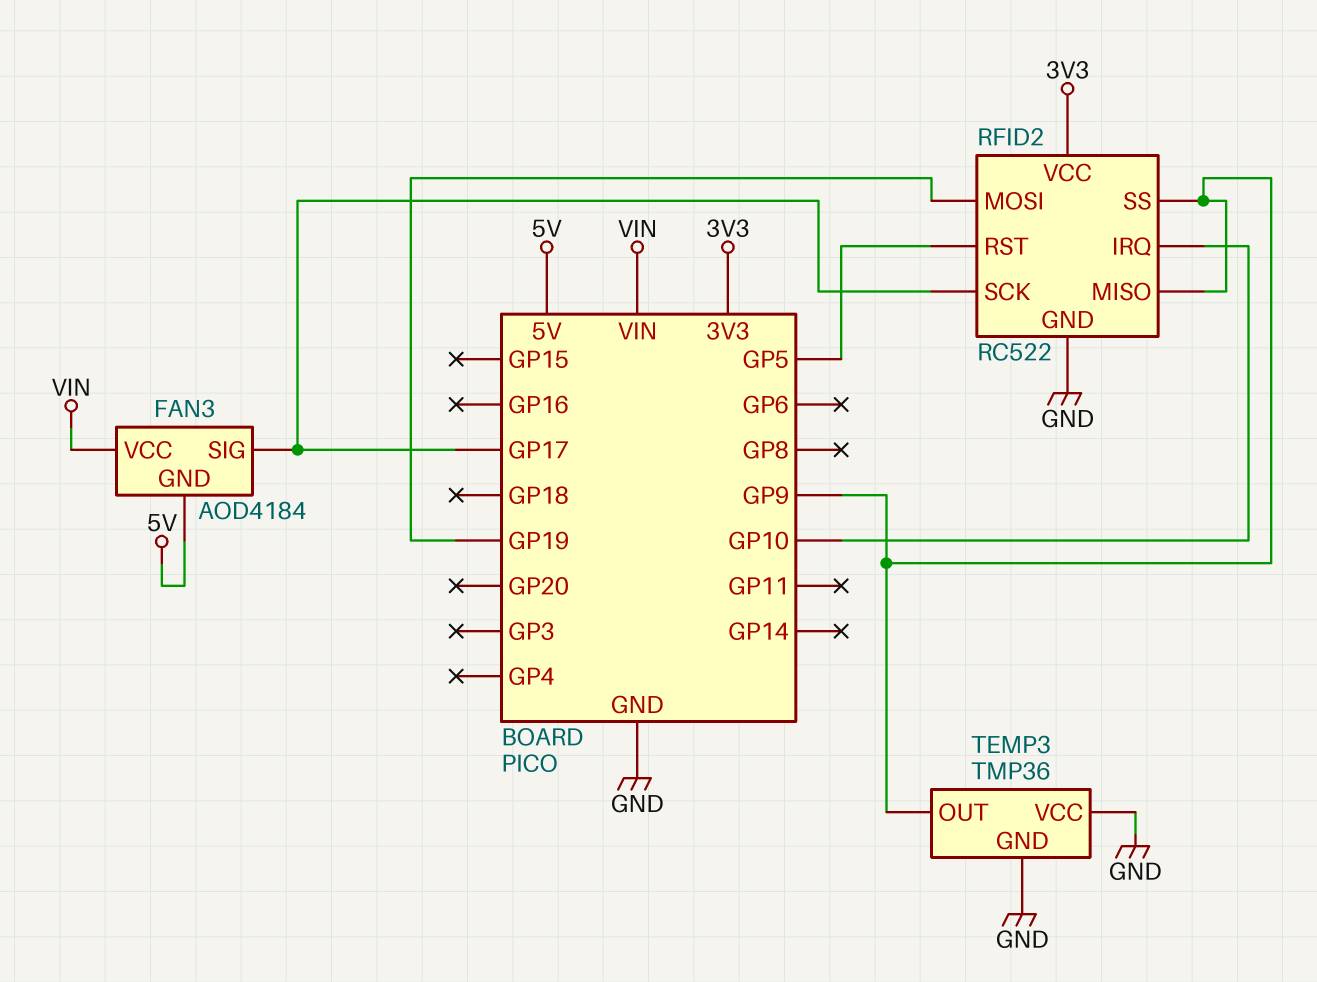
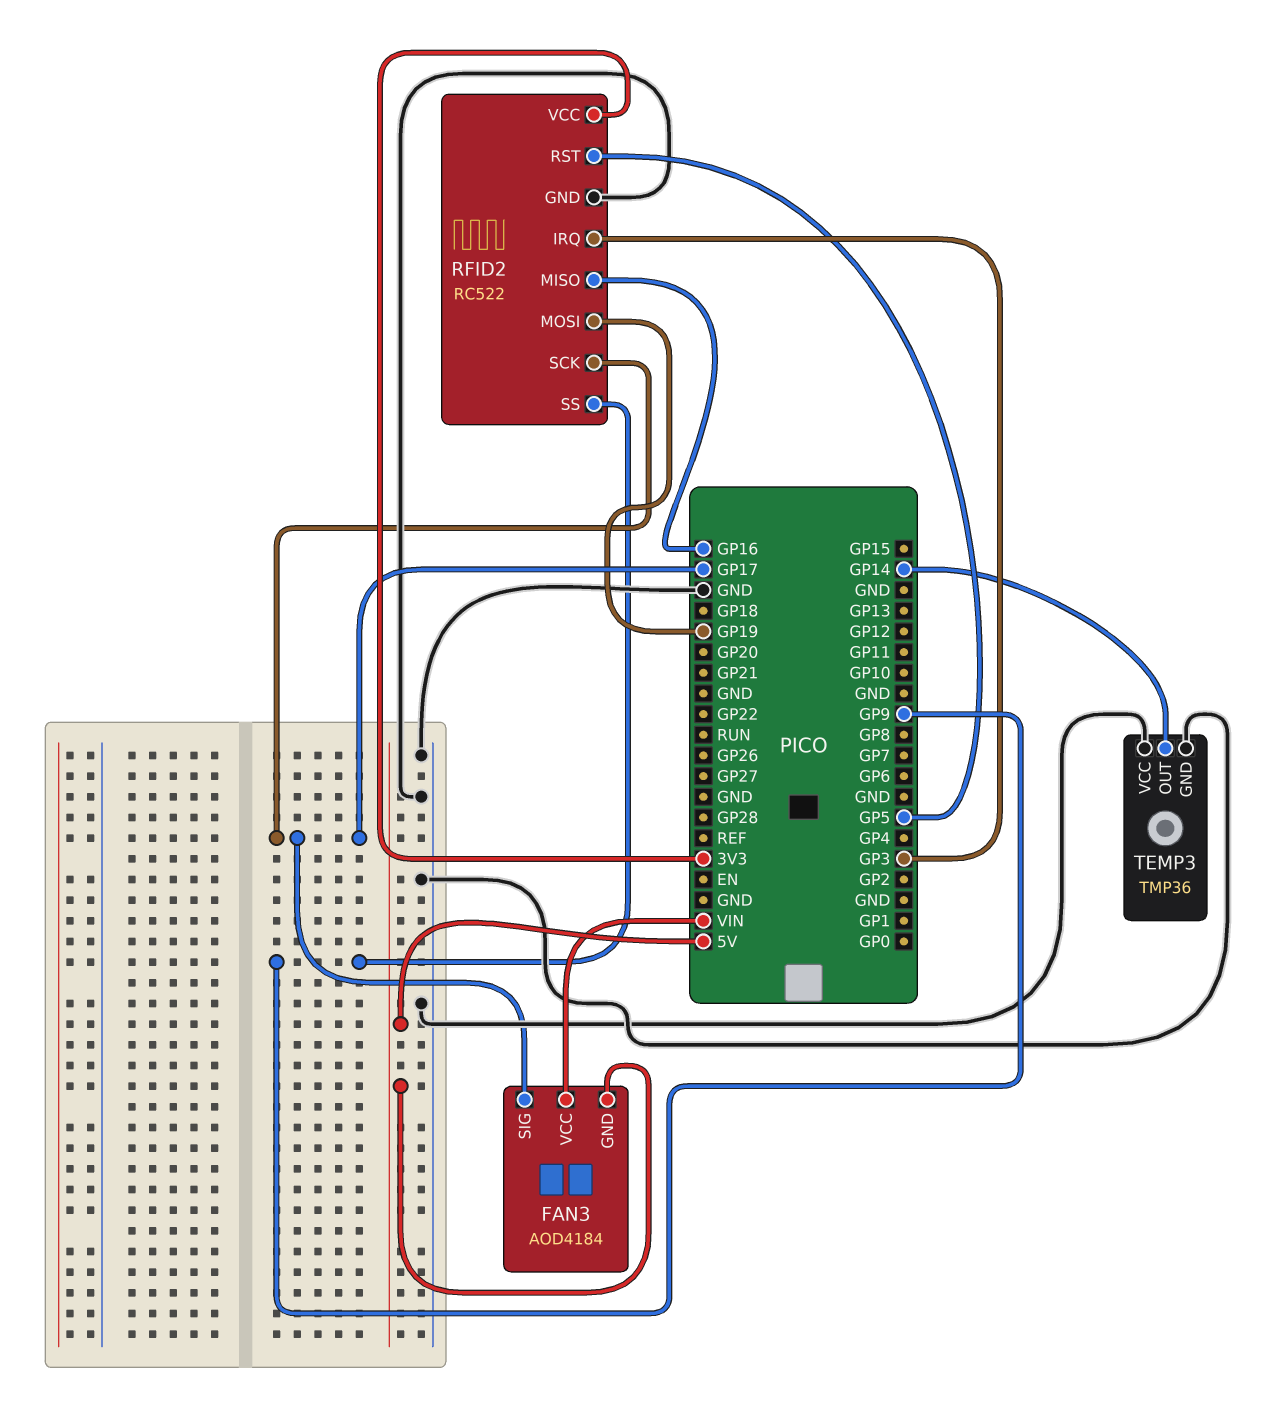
RFID2 pin IRQ: GP10 -> GP3
RFID2 pin MISO: GP9 -> GP16
TEMP3 pin OUT: GP9 -> GP14

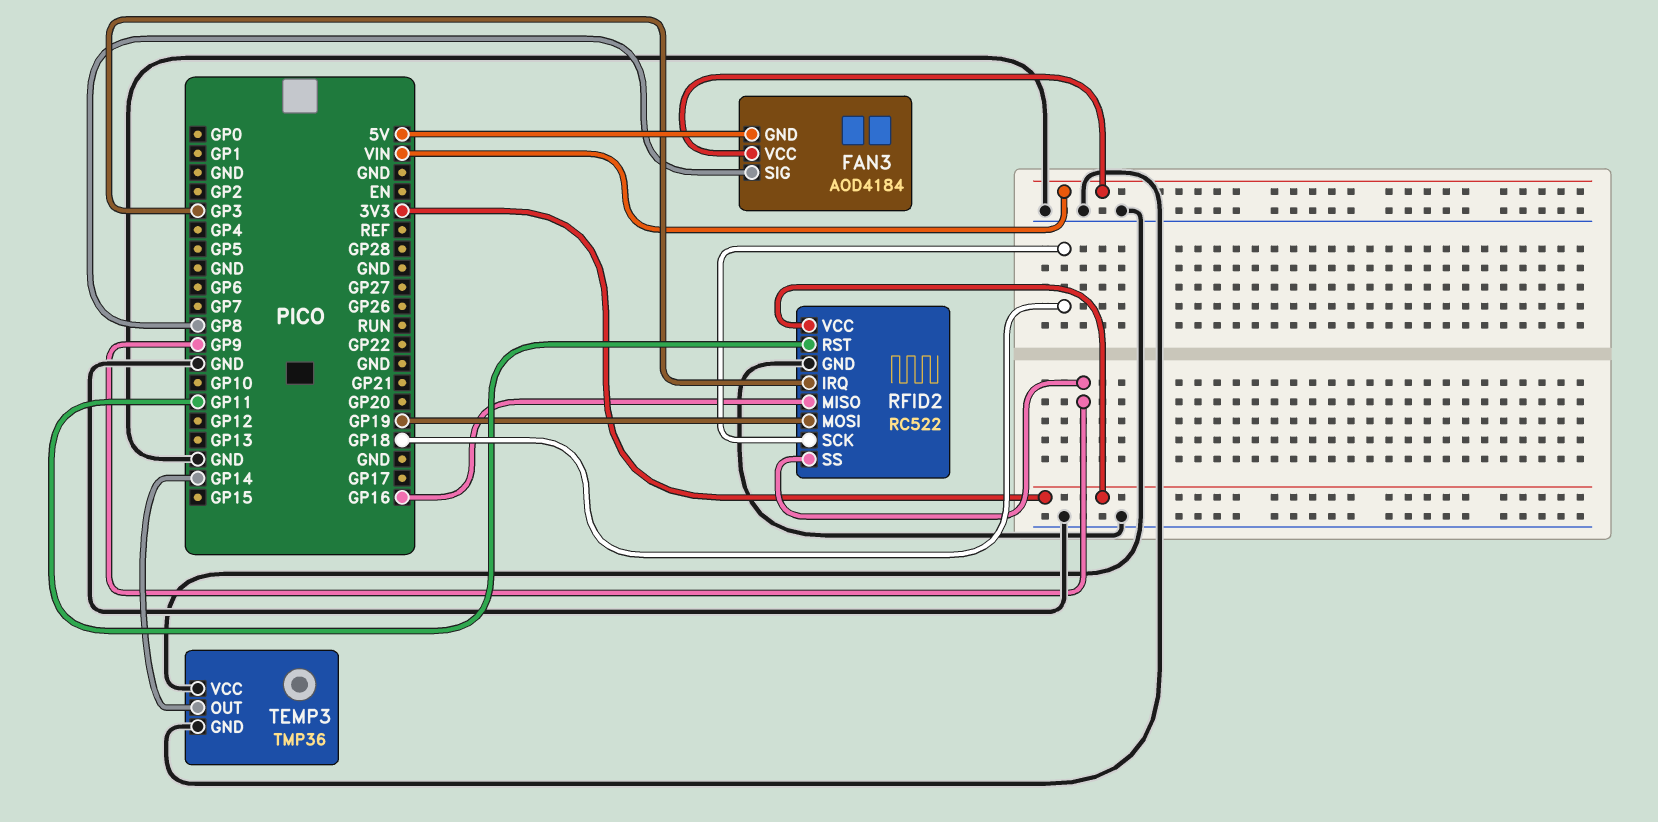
FAN3 pin SIG: GP17 -> GP8
RFID2 pin RST: GP5 -> GP11
RFID2 pin SCK: GP17 -> GP18

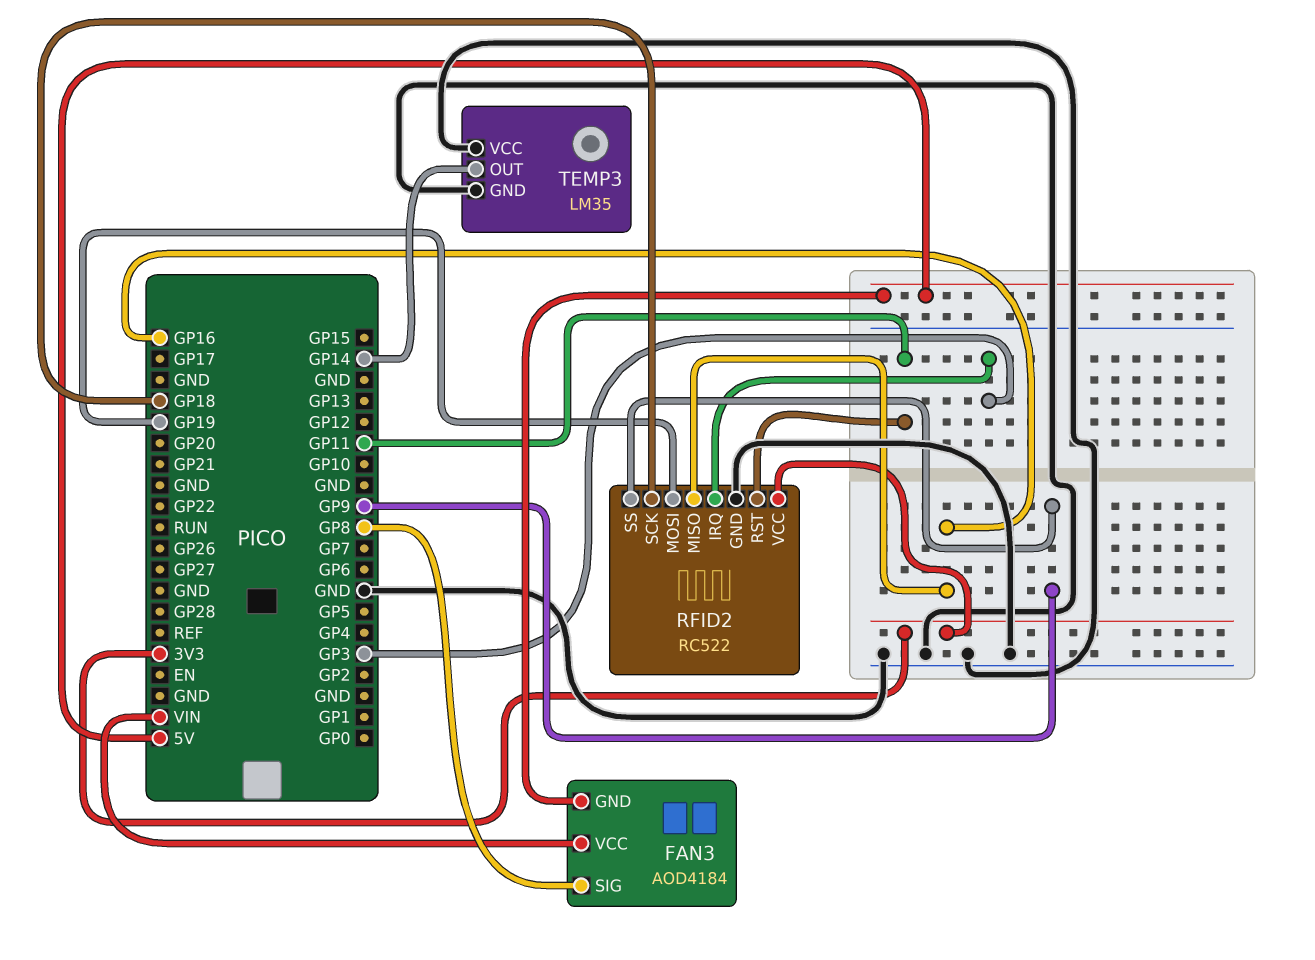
TEMP3: TMP36 -> LM35

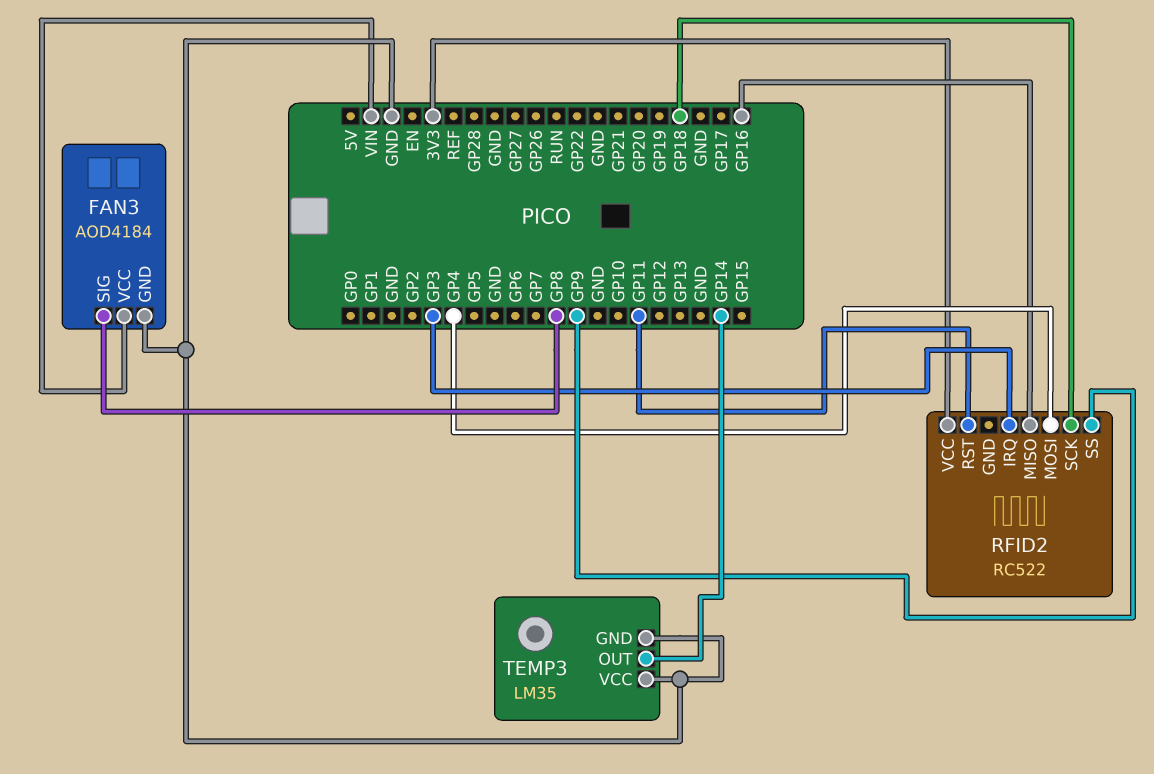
FAN3 pin GND: 5V -> GND
RFID2 pin GND: GND -> none
RFID2 pin MOSI: GP19 -> GP4

